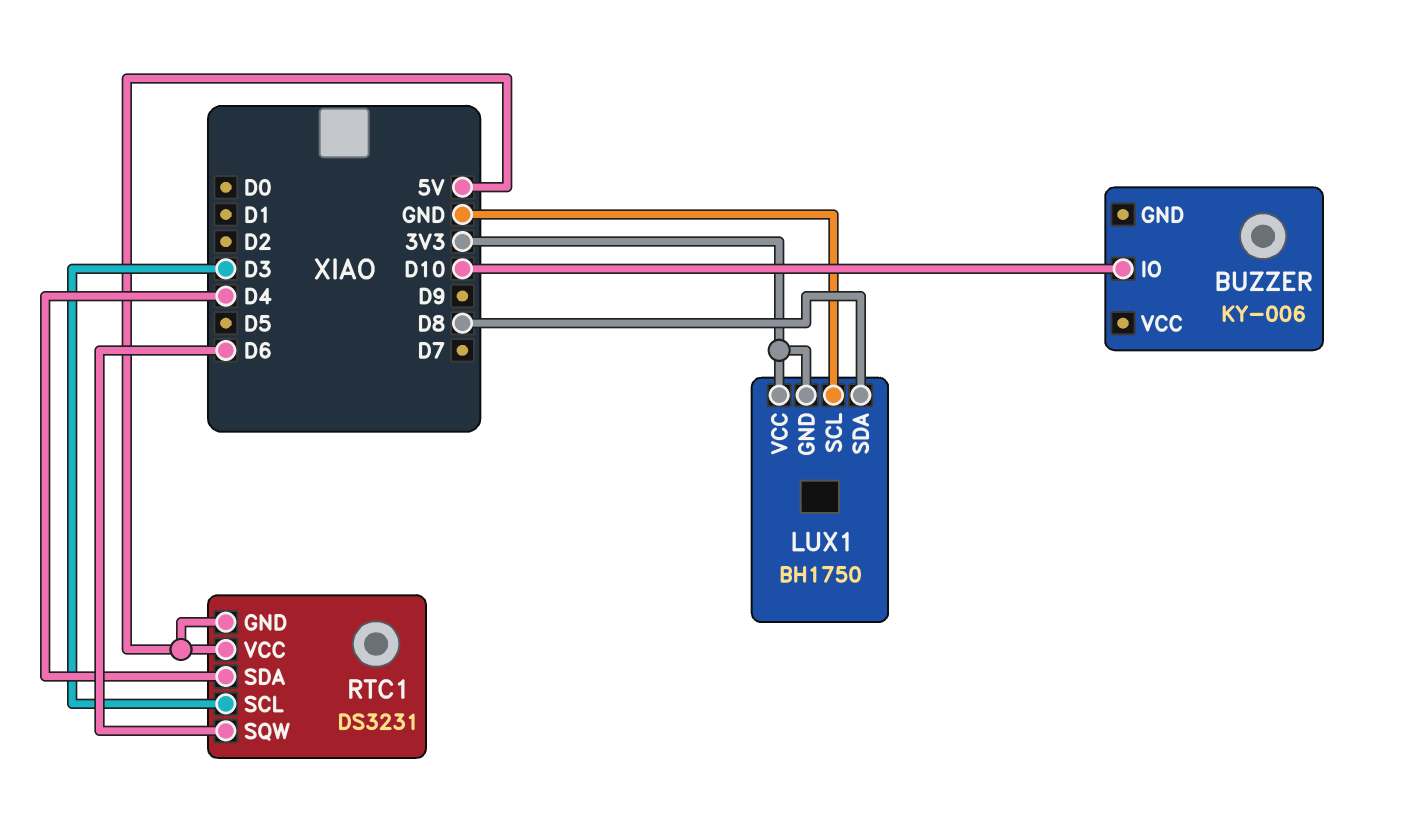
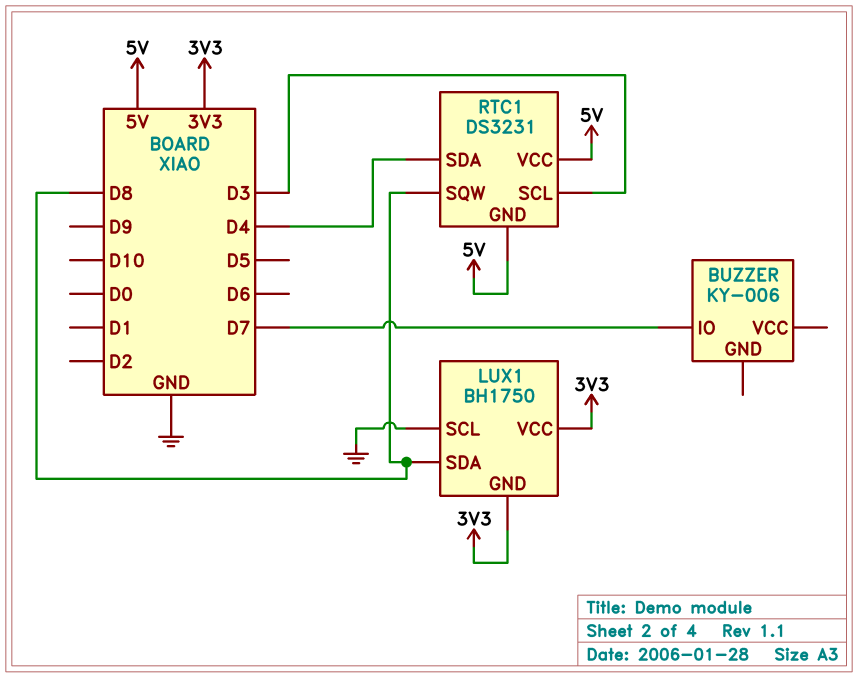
BUZZER pin IO: D10 -> D7
RTC1 pin SQW: D6 -> D8

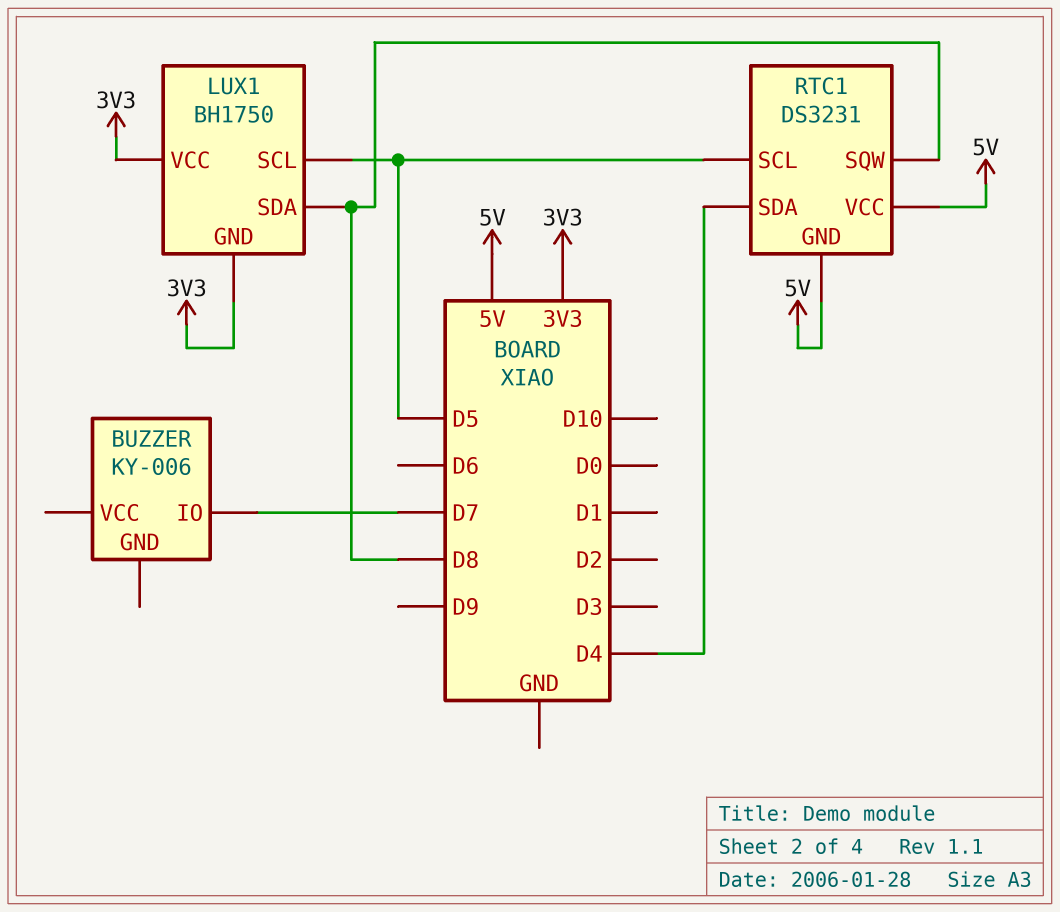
LUX1 pin SCL: GND -> D5
RTC1 pin SCL: D3 -> D5

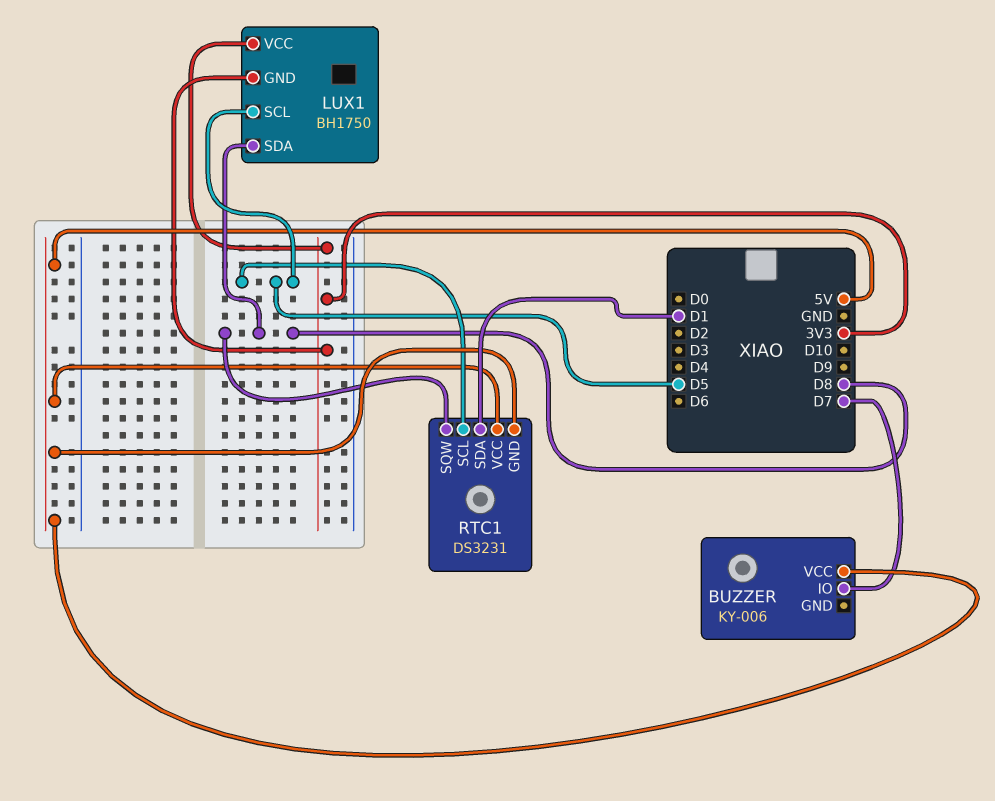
BUZZER pin VCC: none -> 5V
RTC1 pin SDA: D4 -> D1

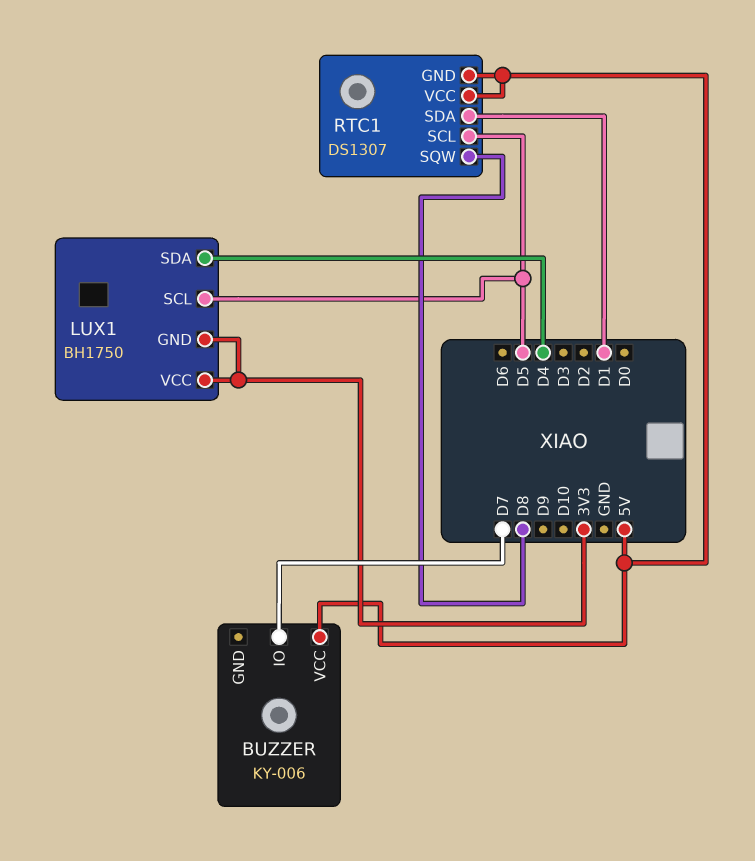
LUX1 pin SDA: D8 -> D4
RTC1: DS3231 -> DS1307

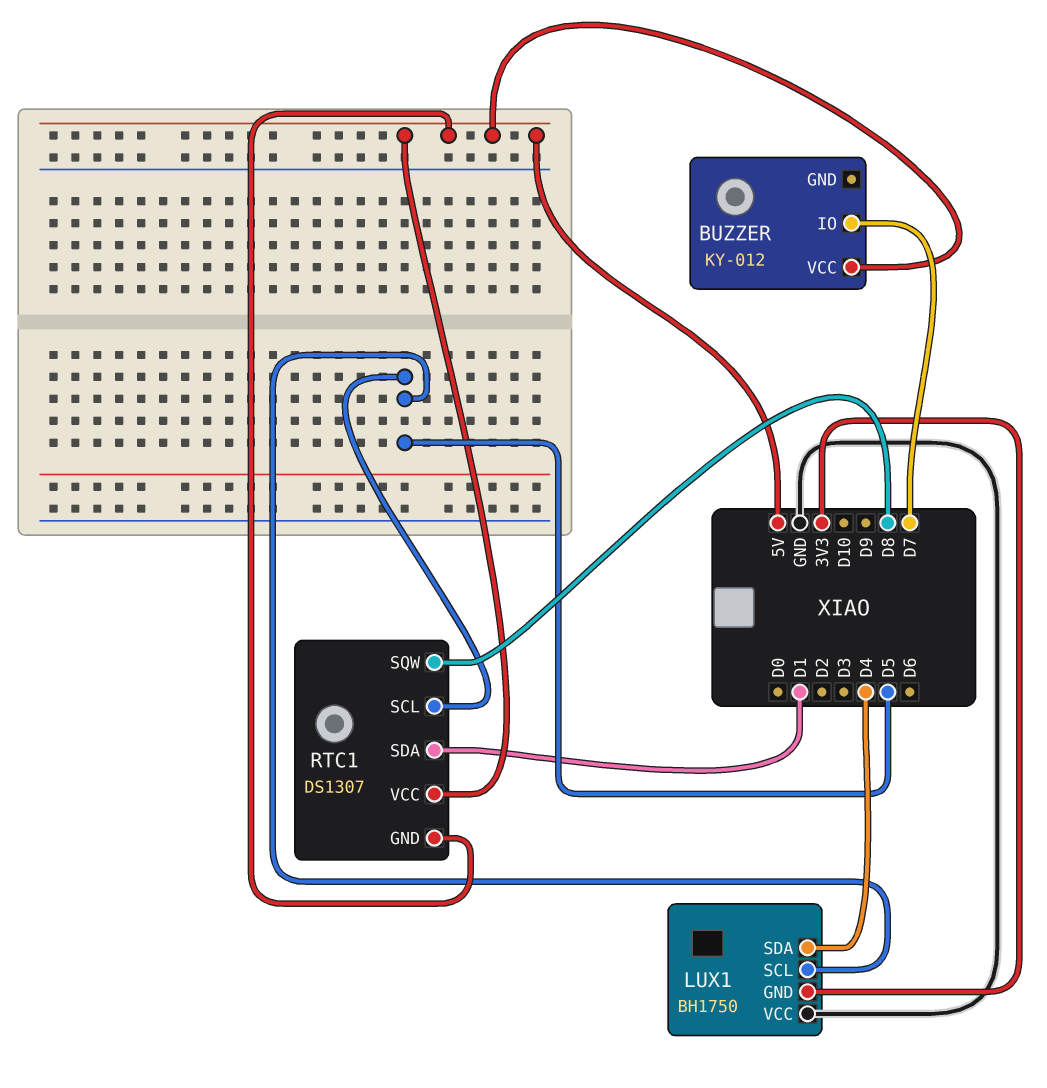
BUZZER: KY-006 -> KY-012
LUX1 pin VCC: 3V3 -> GND

